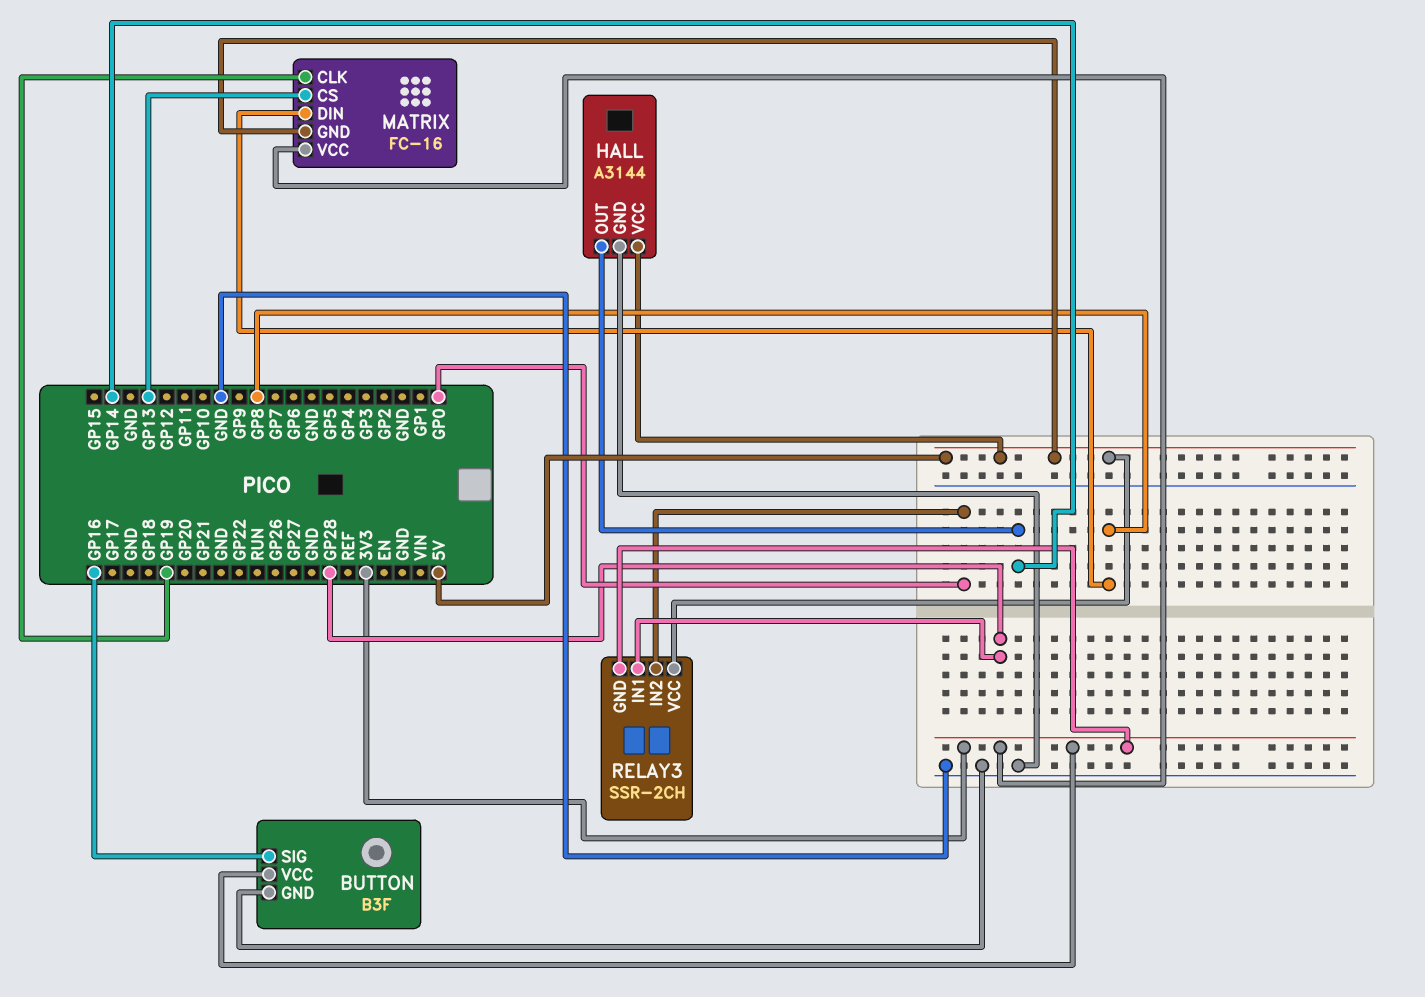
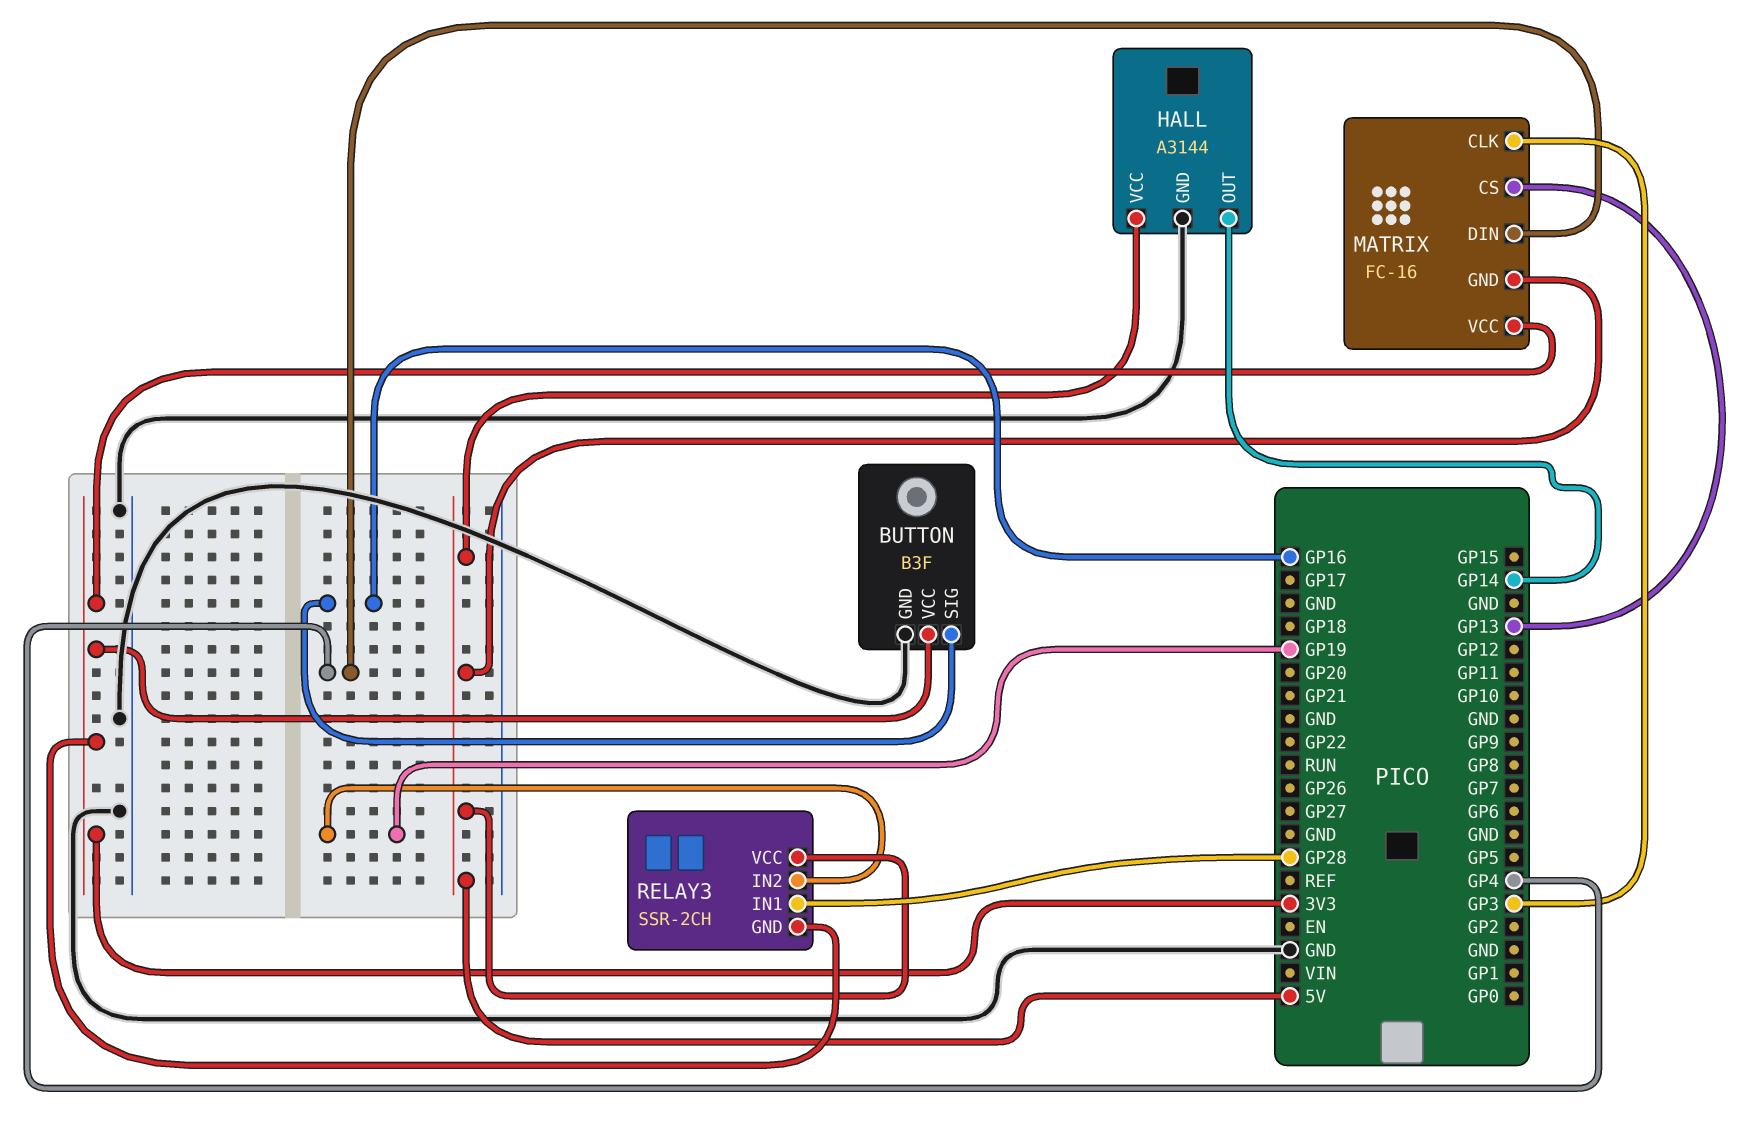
MATRIX pin CLK: GP19 -> GP3
MATRIX pin DIN: GP8 -> GP4
RELAY3 pin IN2: GP0 -> GP19

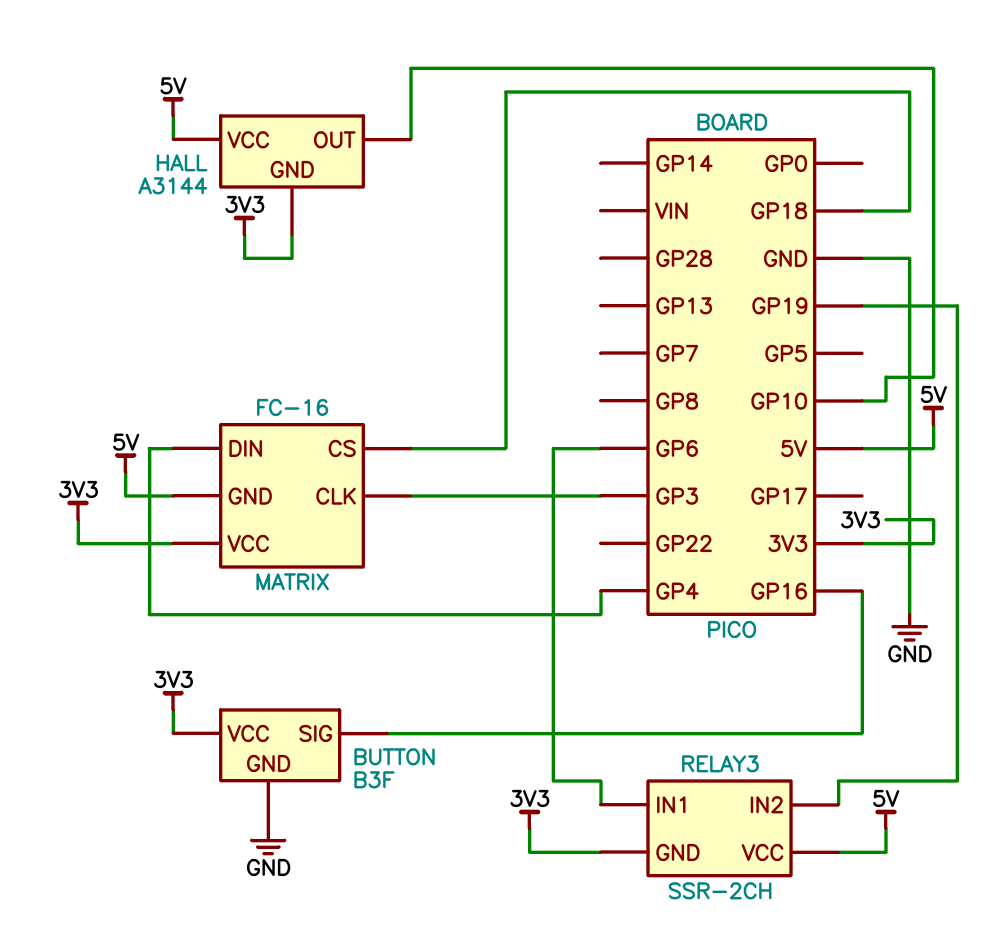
HALL pin GND: GND -> 3V3
HALL pin OUT: GP14 -> GP10
MATRIX pin CS: GP13 -> GP18
RELAY3 pin IN1: GP28 -> GP6

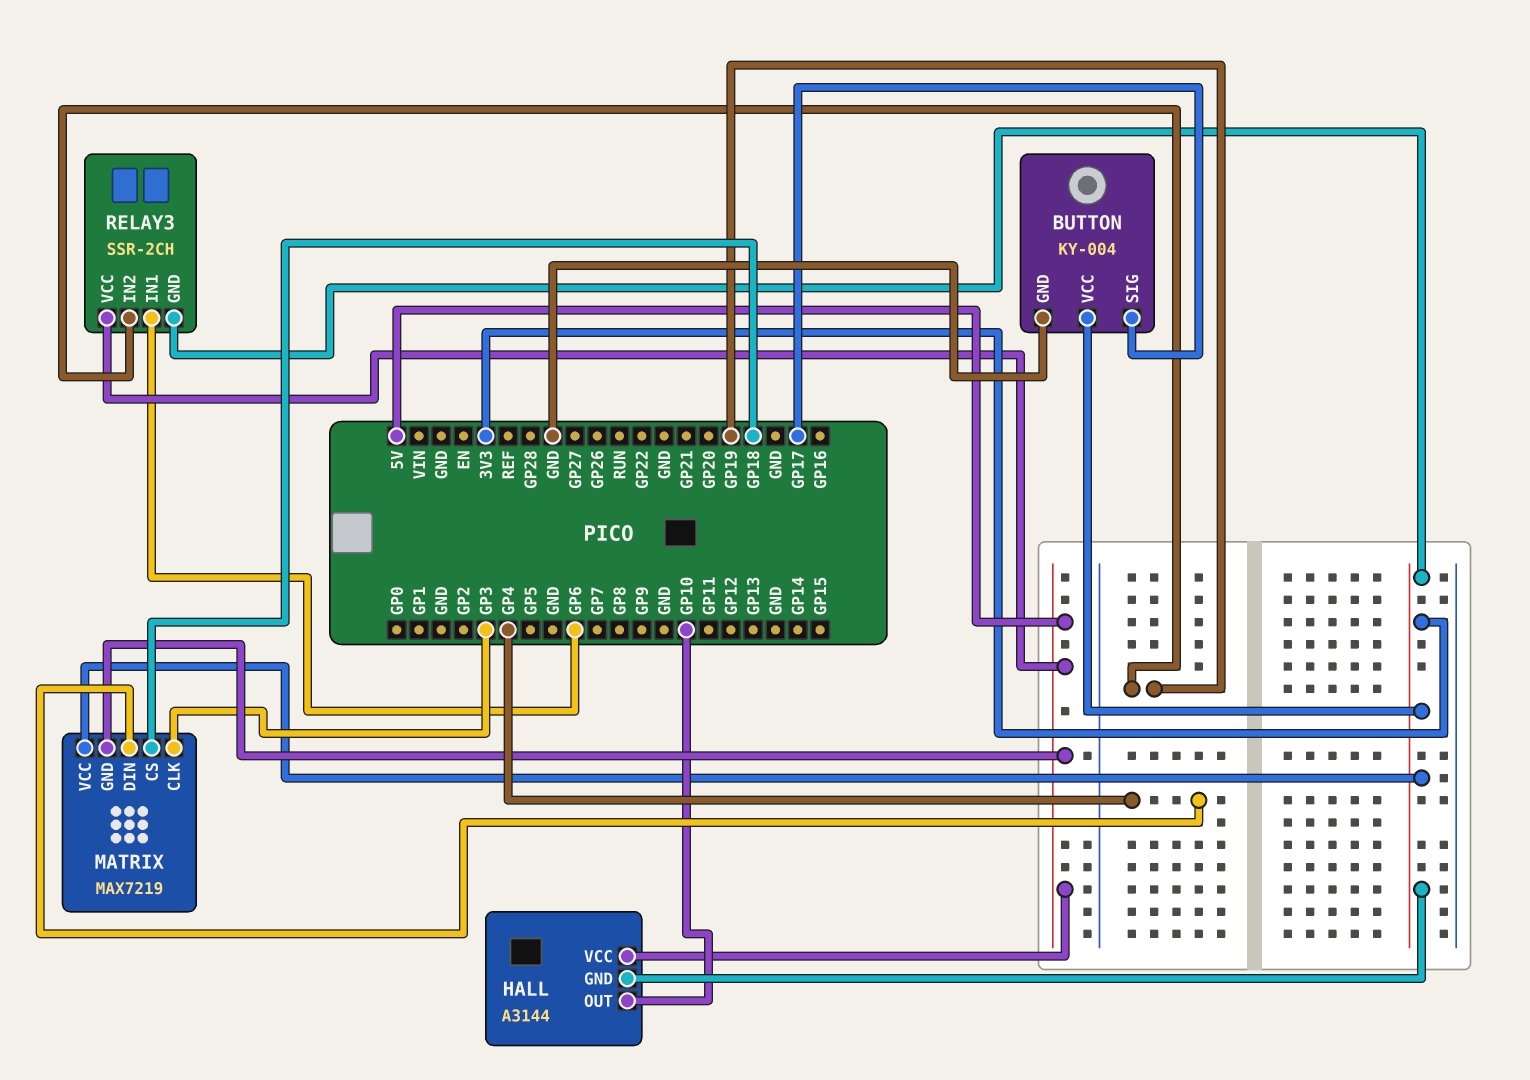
BUTTON: B3F -> KY-004
BUTTON pin SIG: GP16 -> GP17
MATRIX: FC-16 -> MAX7219

